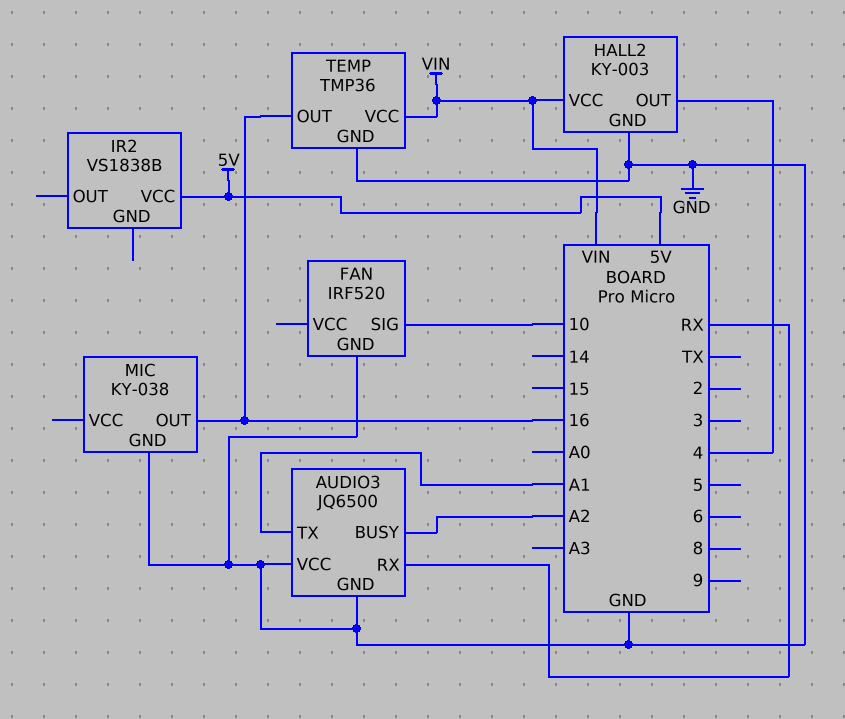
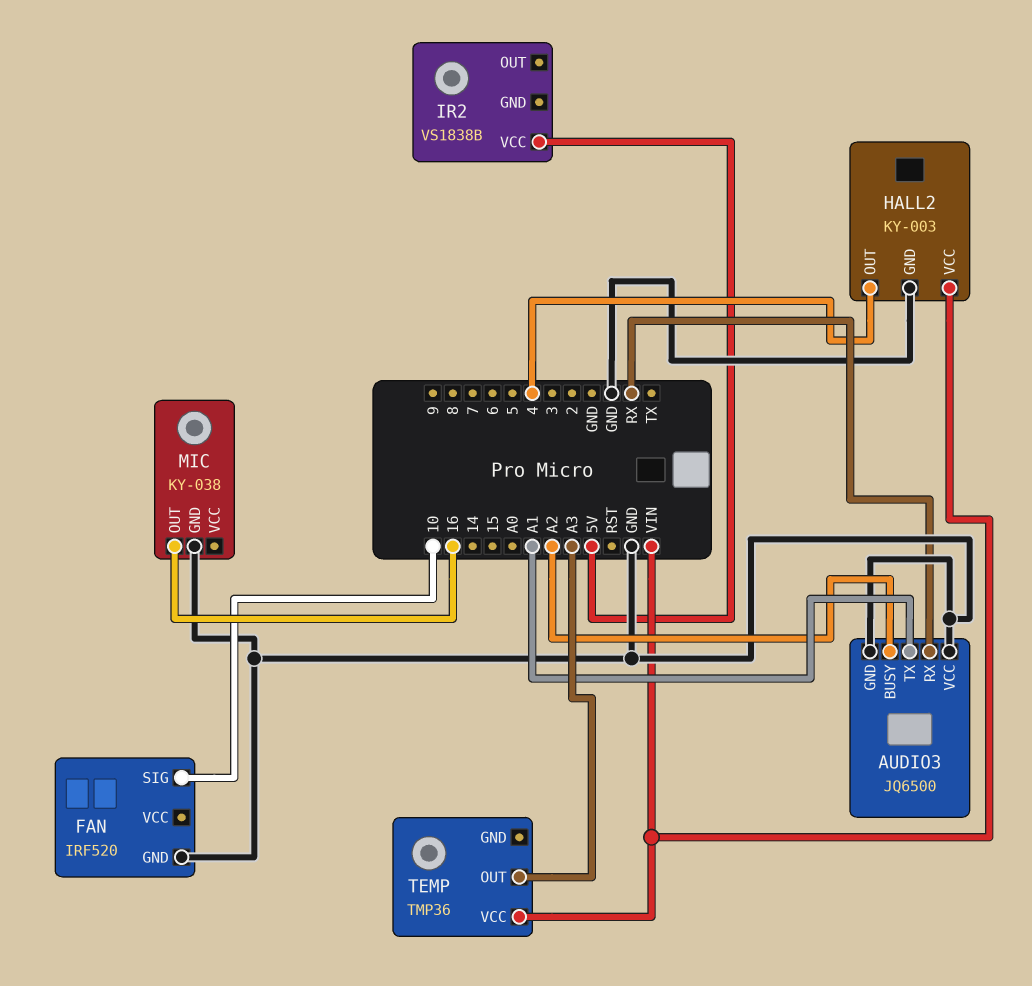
TEMP pin GND: GND -> none
TEMP pin OUT: 16 -> A3

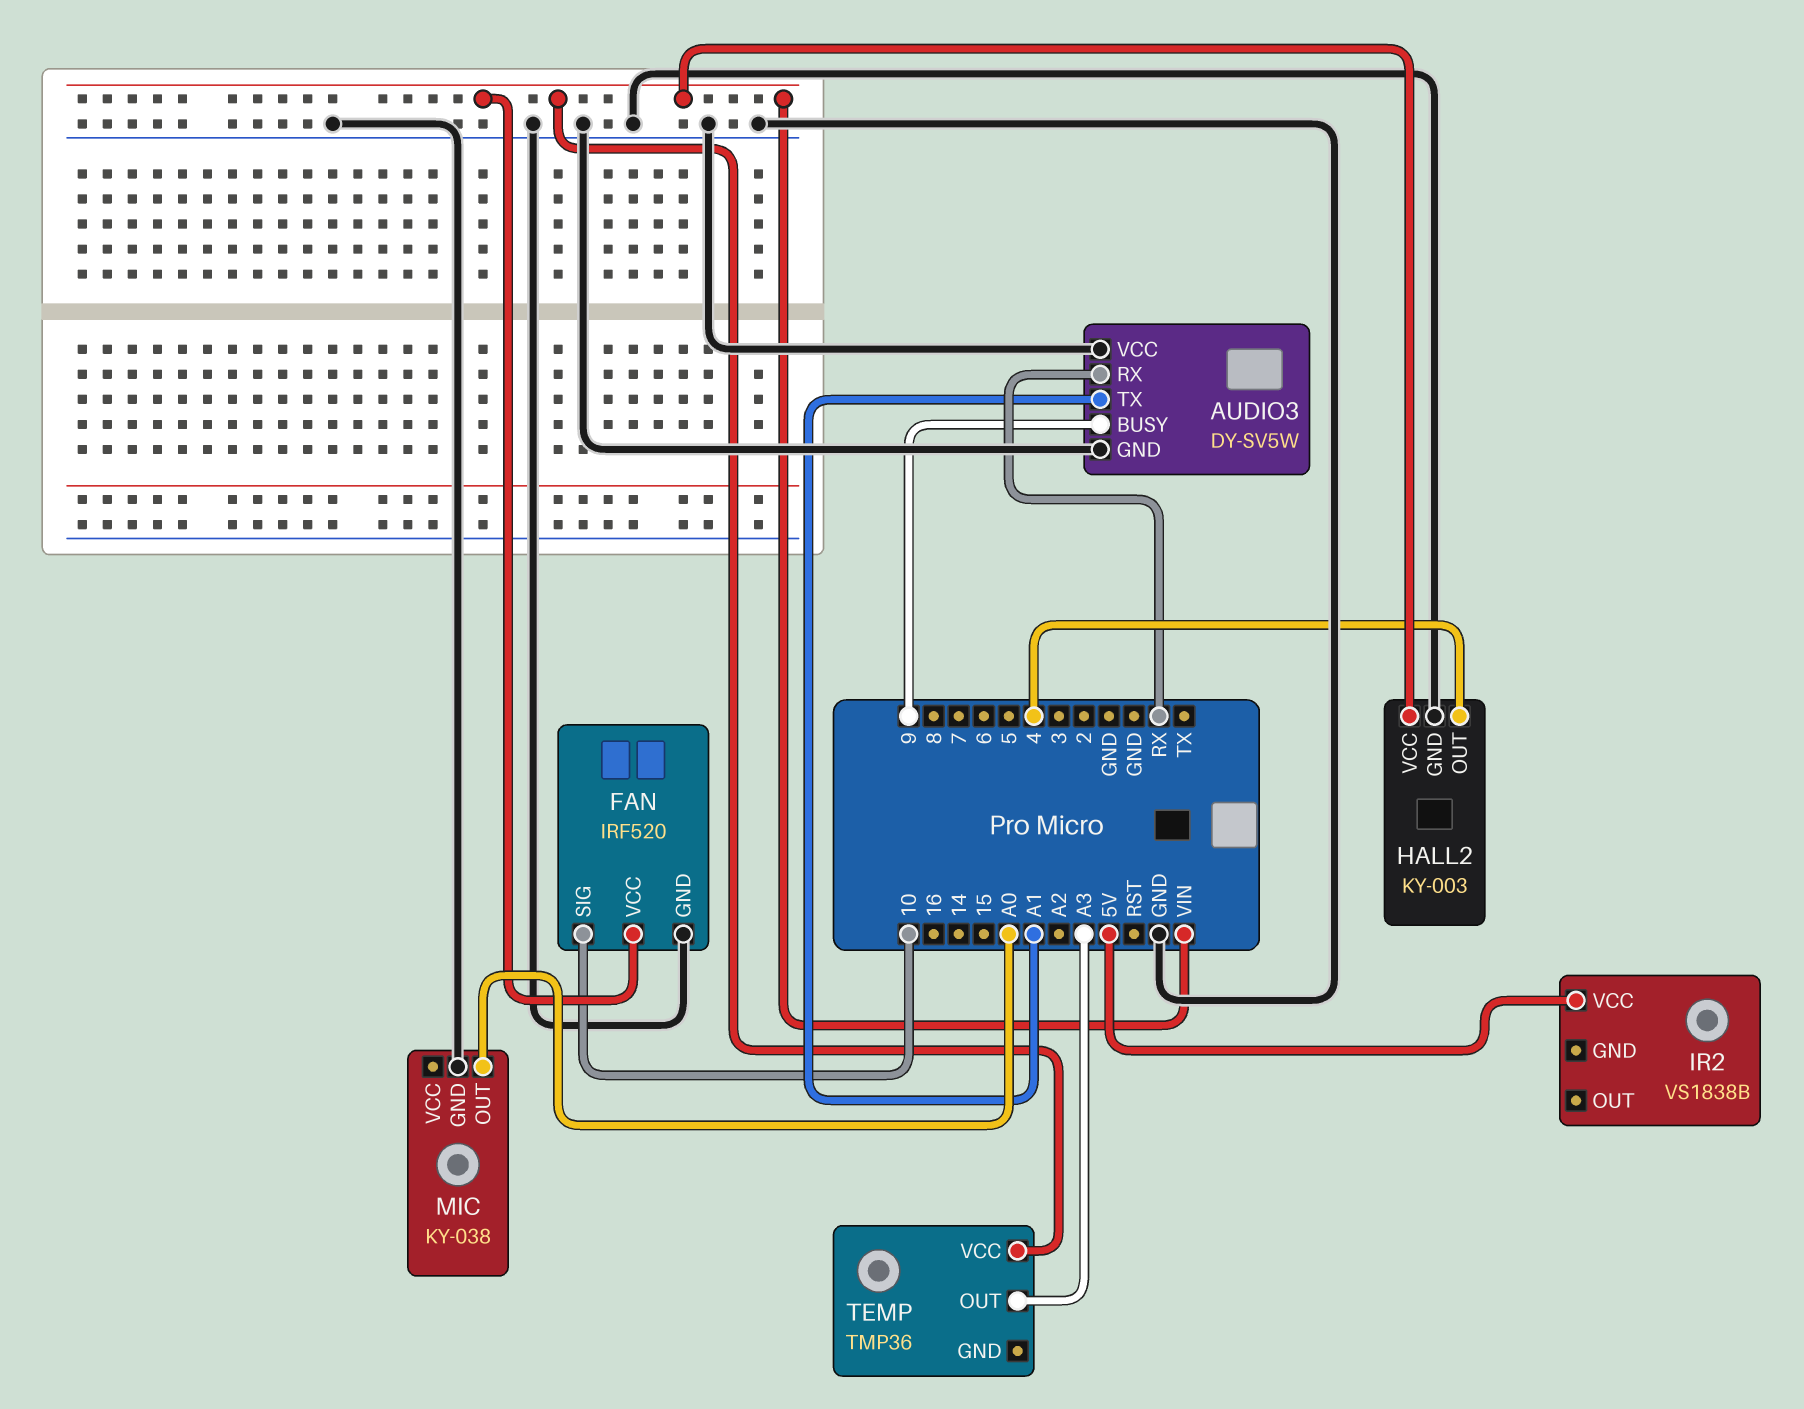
AUDIO3: JQ6500 -> DY-SV5W
AUDIO3 pin BUSY: A2 -> 9
FAN pin VCC: none -> VIN
MIC pin OUT: 16 -> A0

